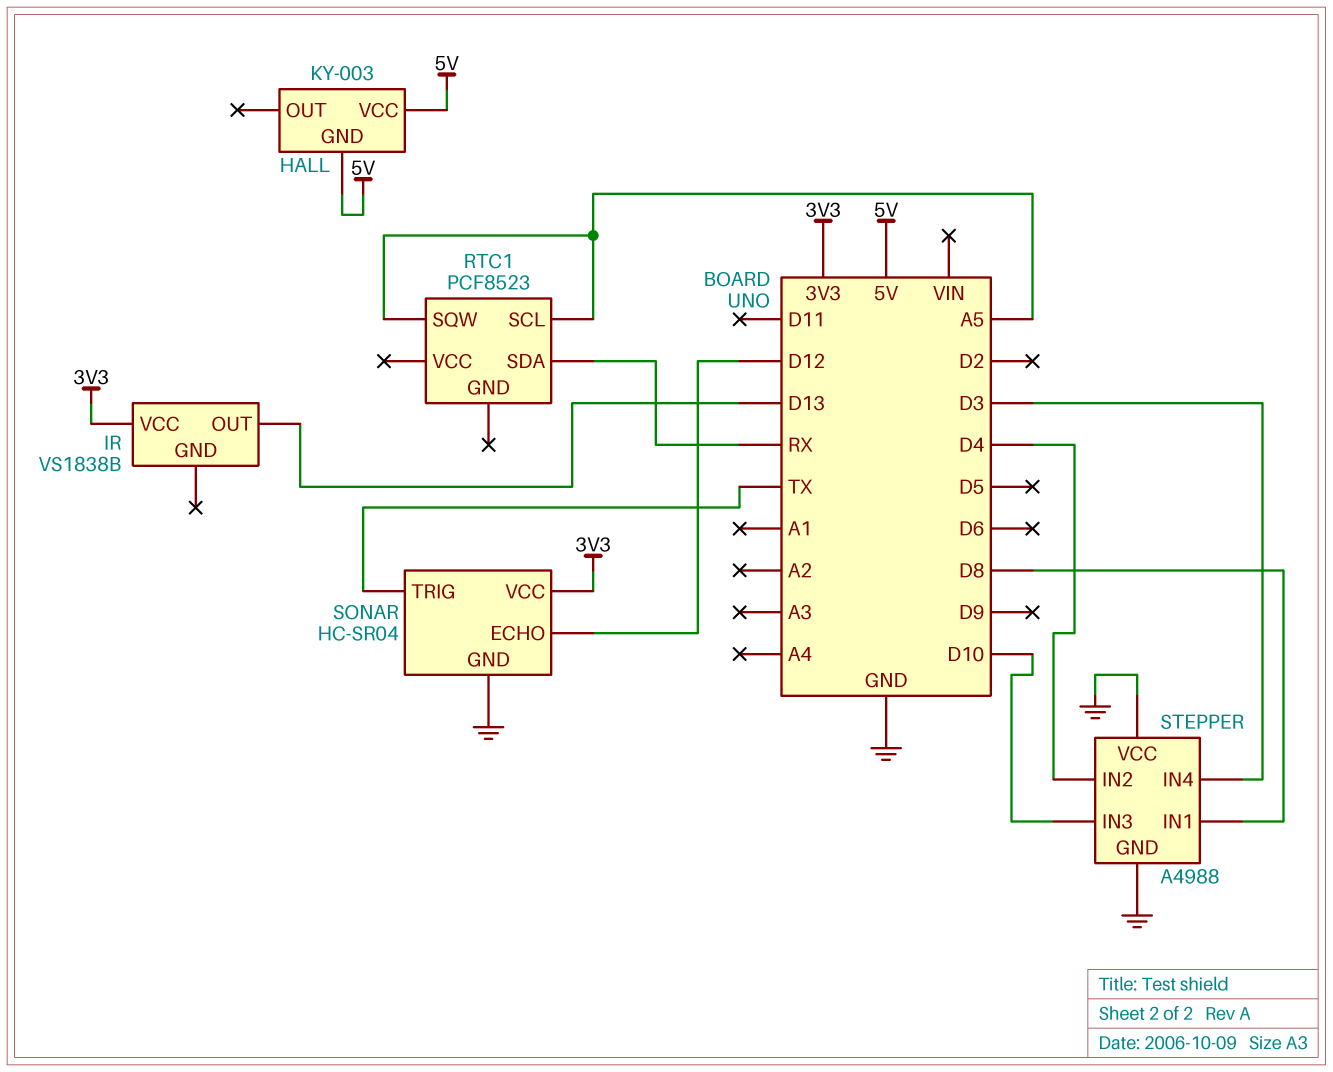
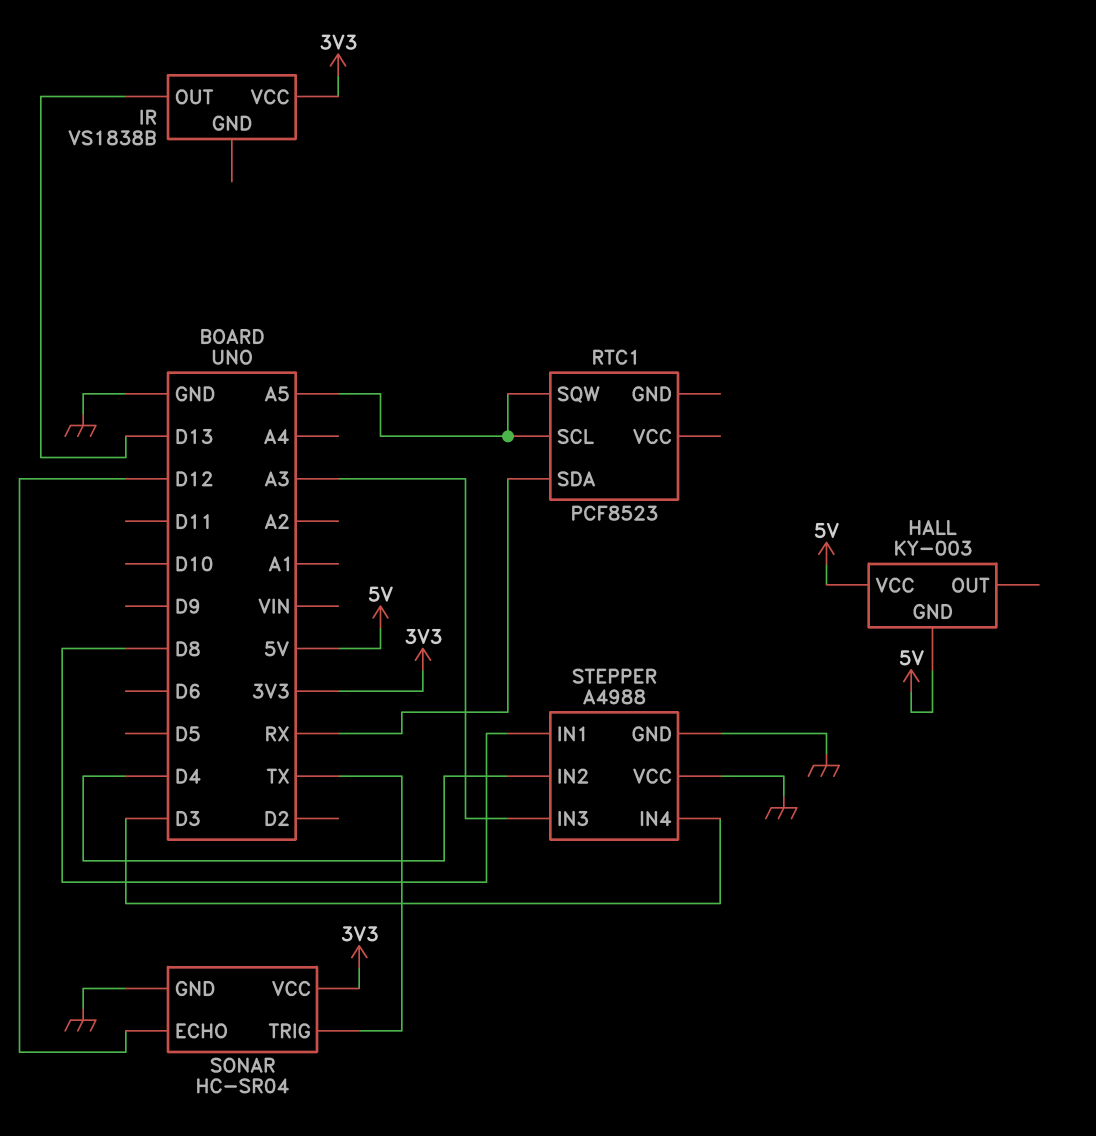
STEPPER pin IN3: D10 -> A3

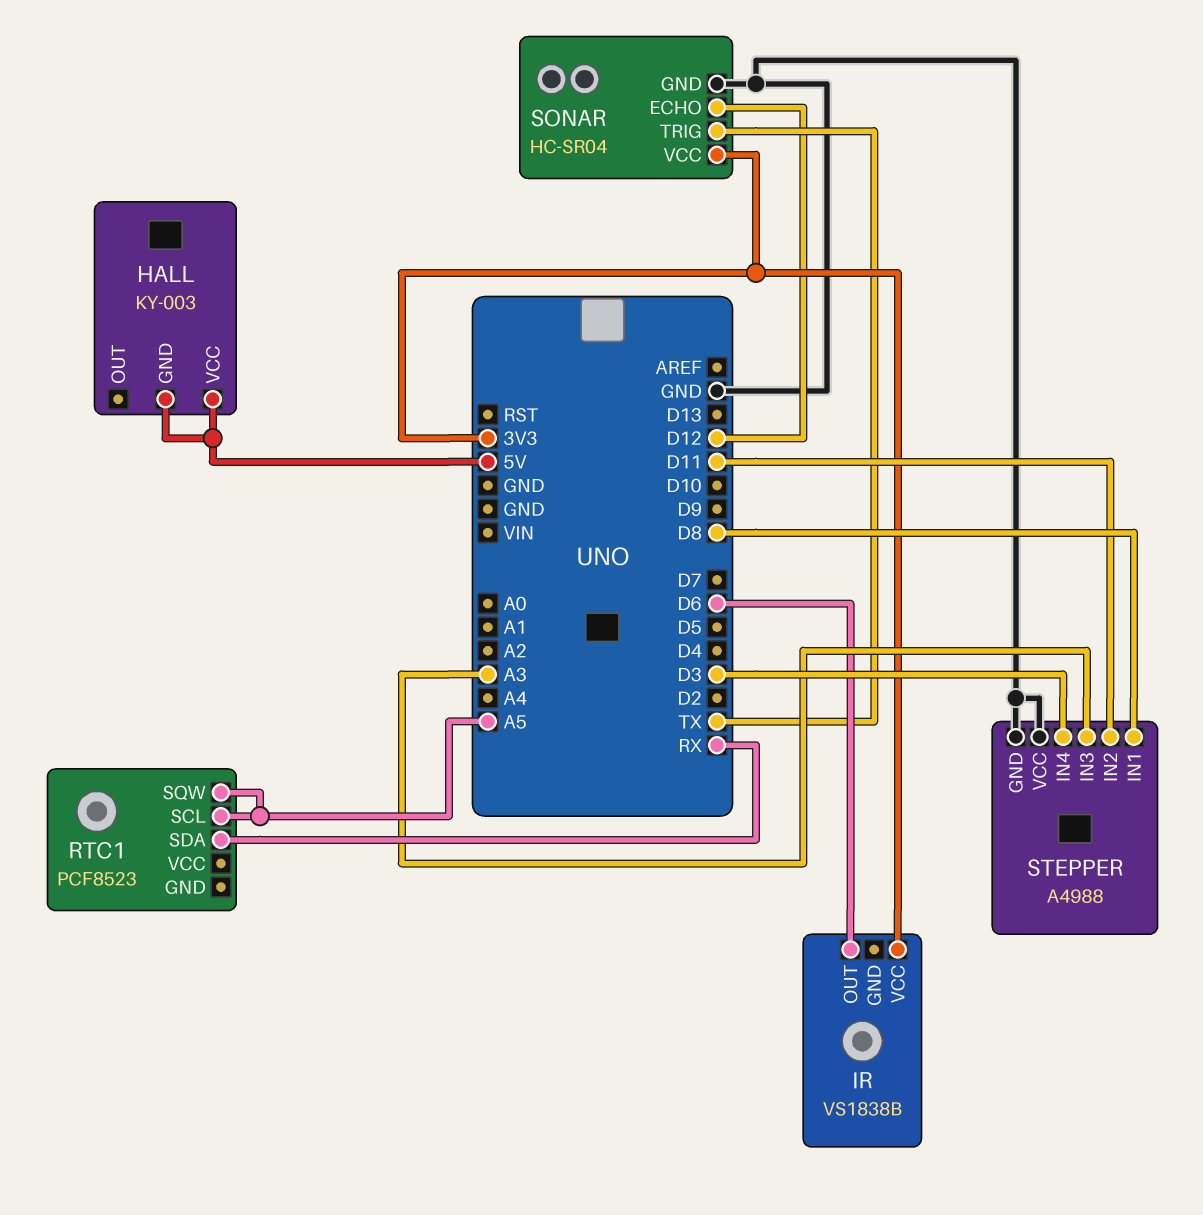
IR pin OUT: D13 -> D6
STEPPER pin IN2: D4 -> D11

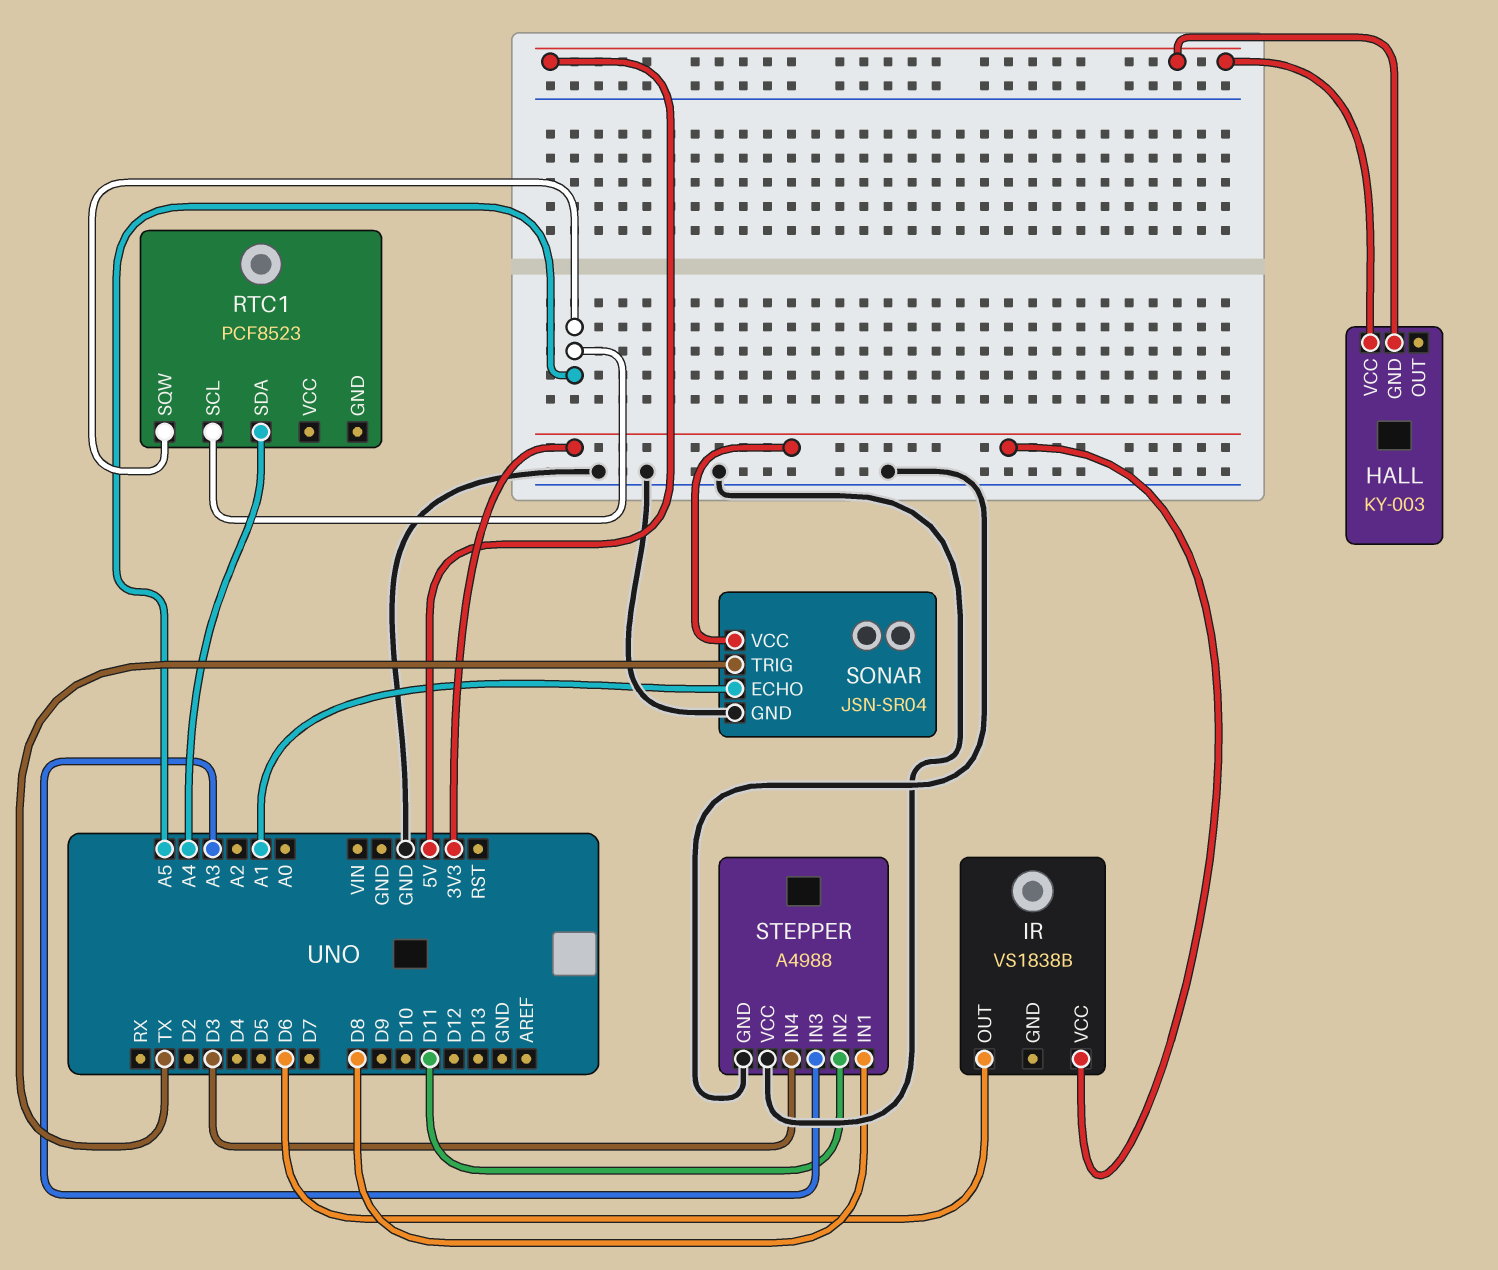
RTC1 pin SDA: RX -> A4
SONAR: HC-SR04 -> JSN-SR04
SONAR pin ECHO: D12 -> A1

